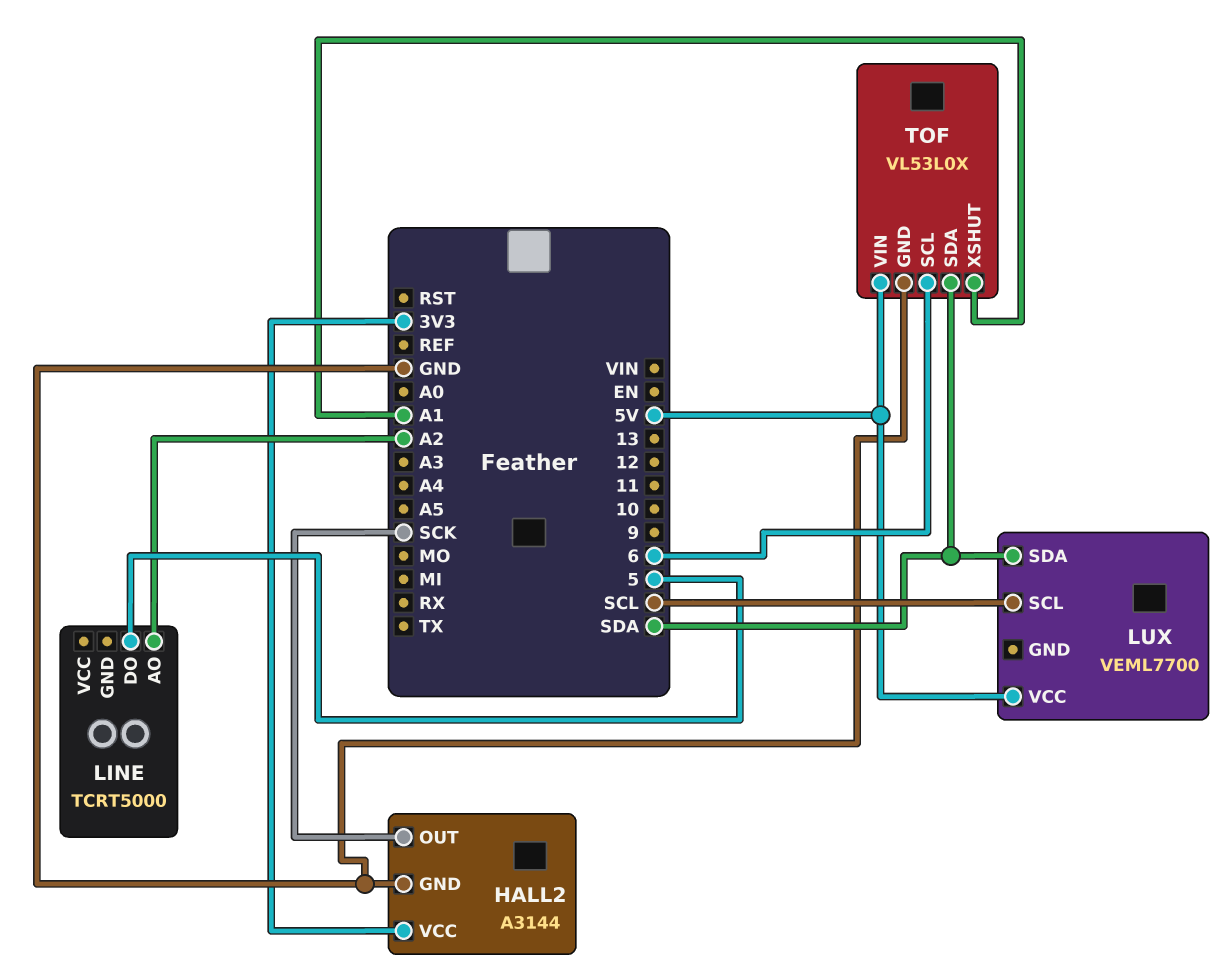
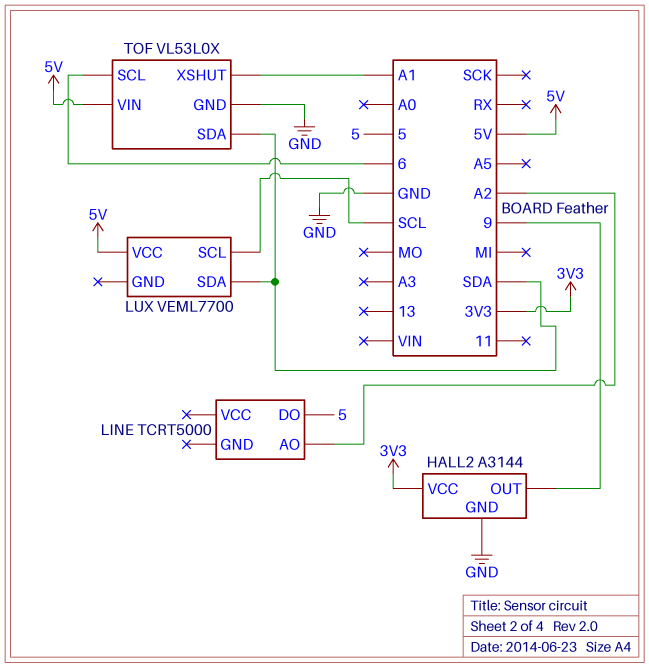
HALL2 pin OUT: SCK -> 9

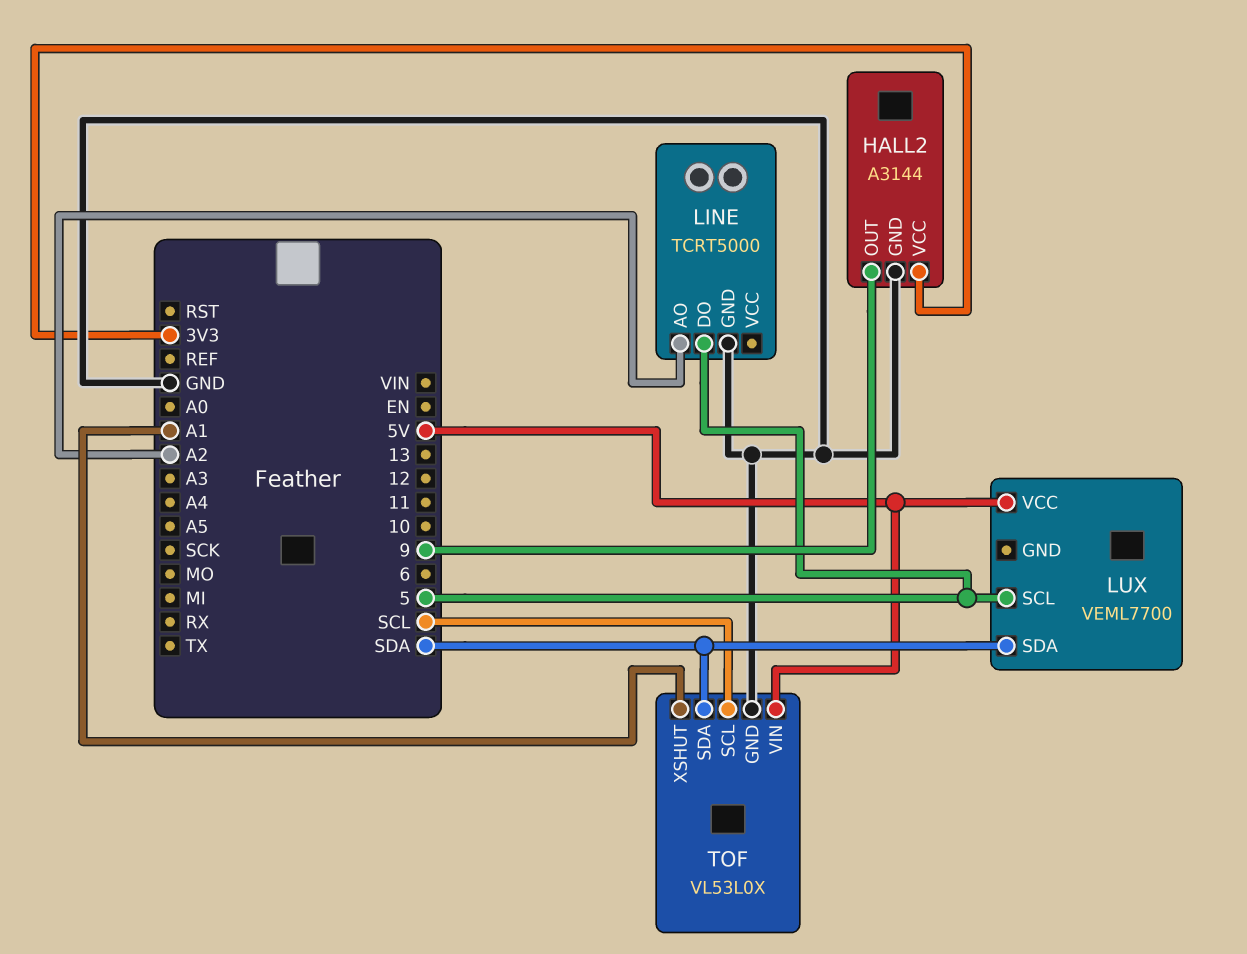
LINE pin GND: none -> GND
LUX pin SCL: SCL -> 5
TOF pin SCL: 6 -> SCL

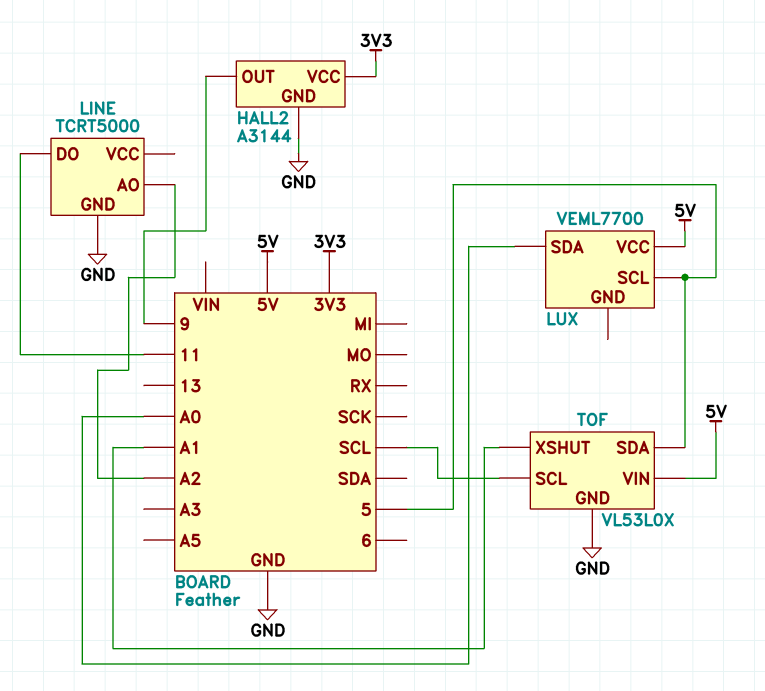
LINE pin DO: 5 -> 11
LUX pin SDA: SDA -> A0
TOF pin SDA: SDA -> 5

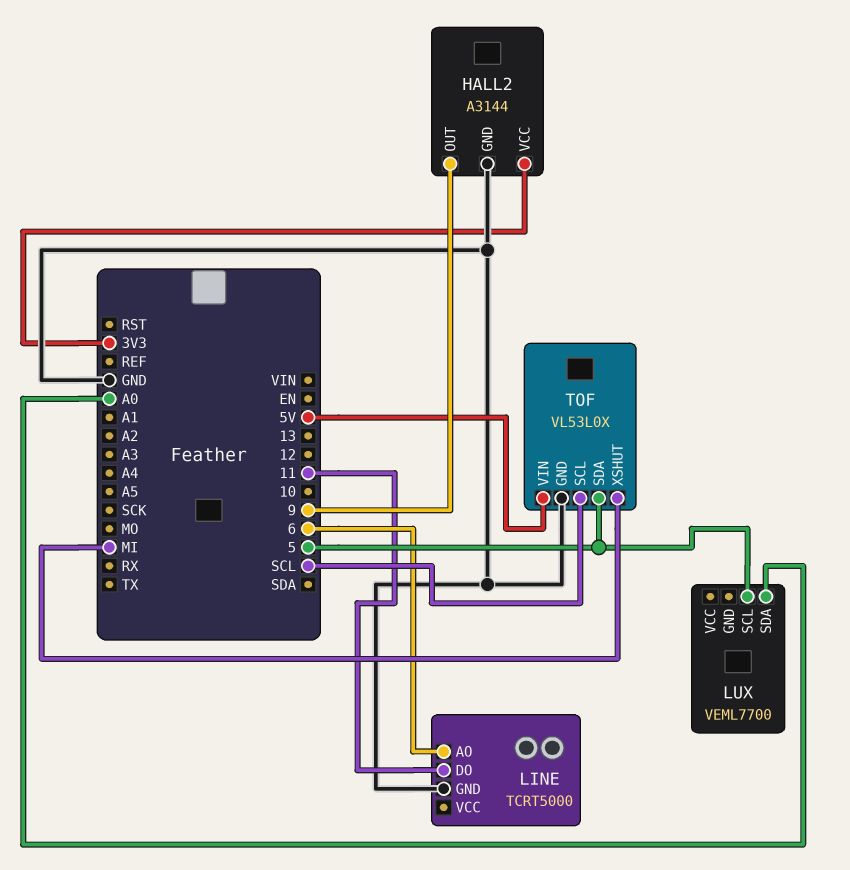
LINE pin AO: A2 -> 6
LUX pin VCC: 5V -> none
TOF pin XSHUT: A1 -> MI

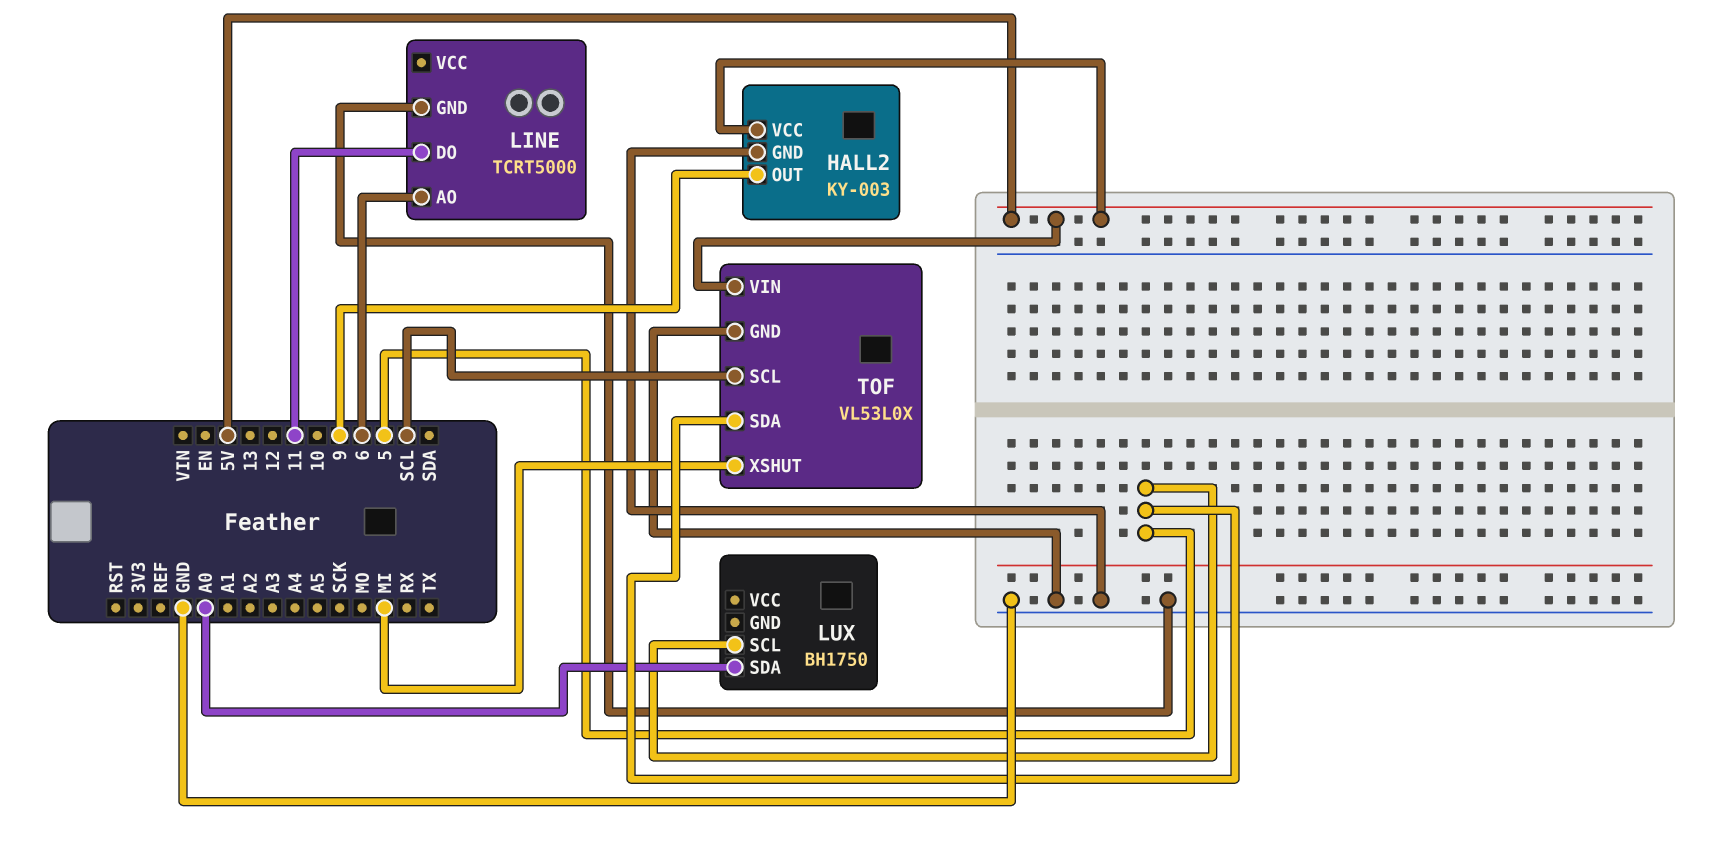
HALL2: A3144 -> KY-003
HALL2 pin VCC: 3V3 -> 5V
LUX: VEML7700 -> BH1750

